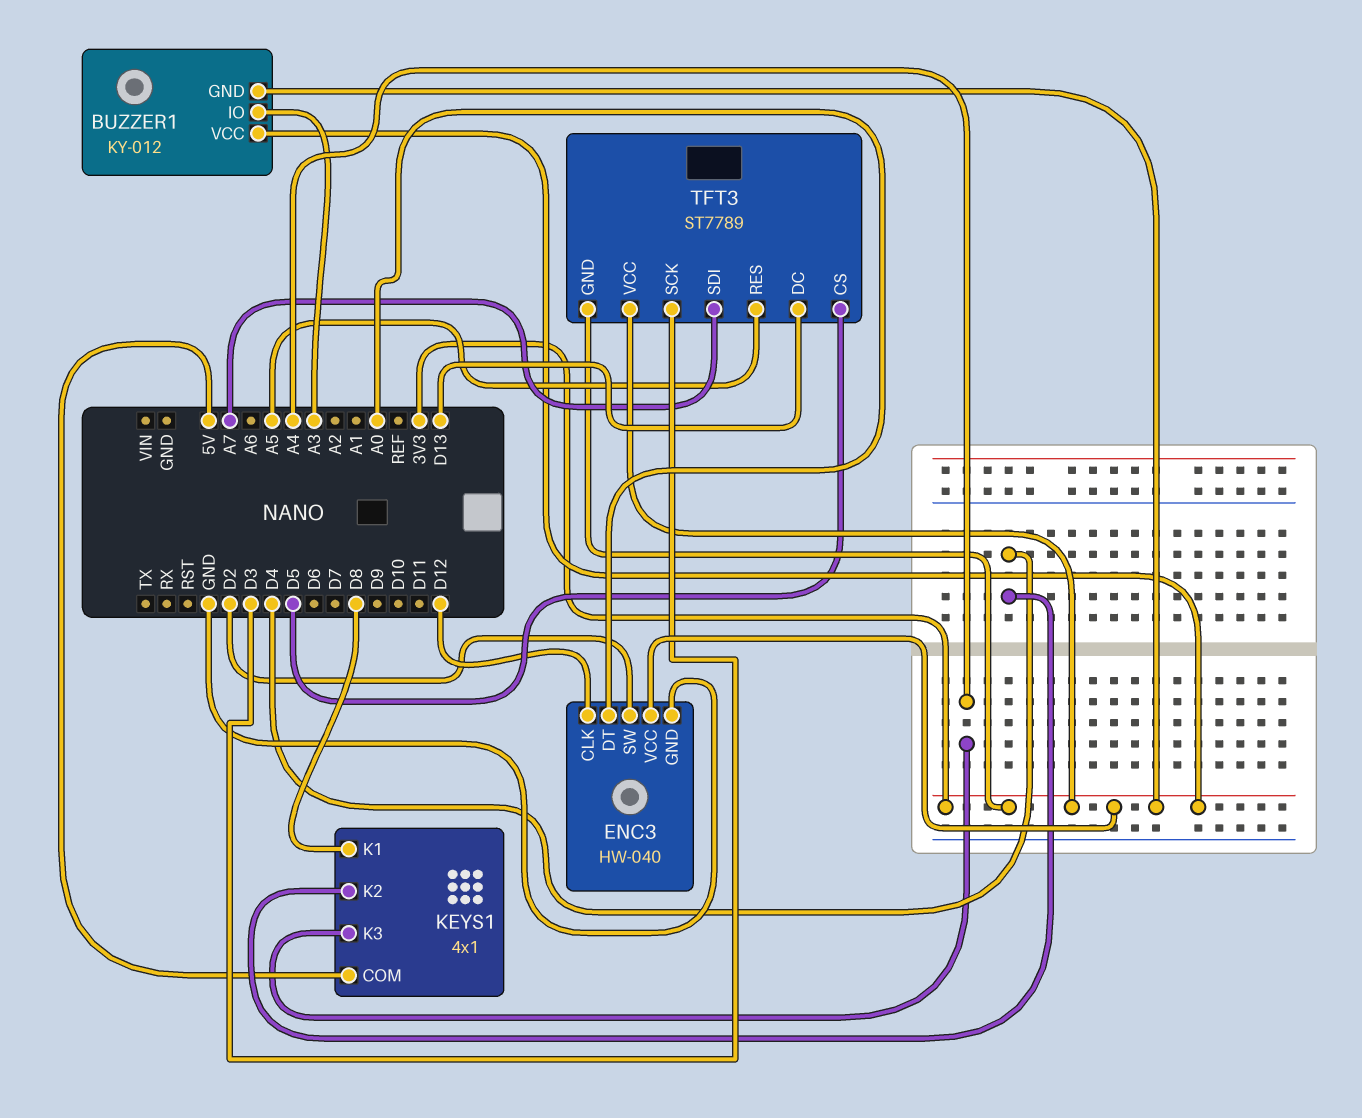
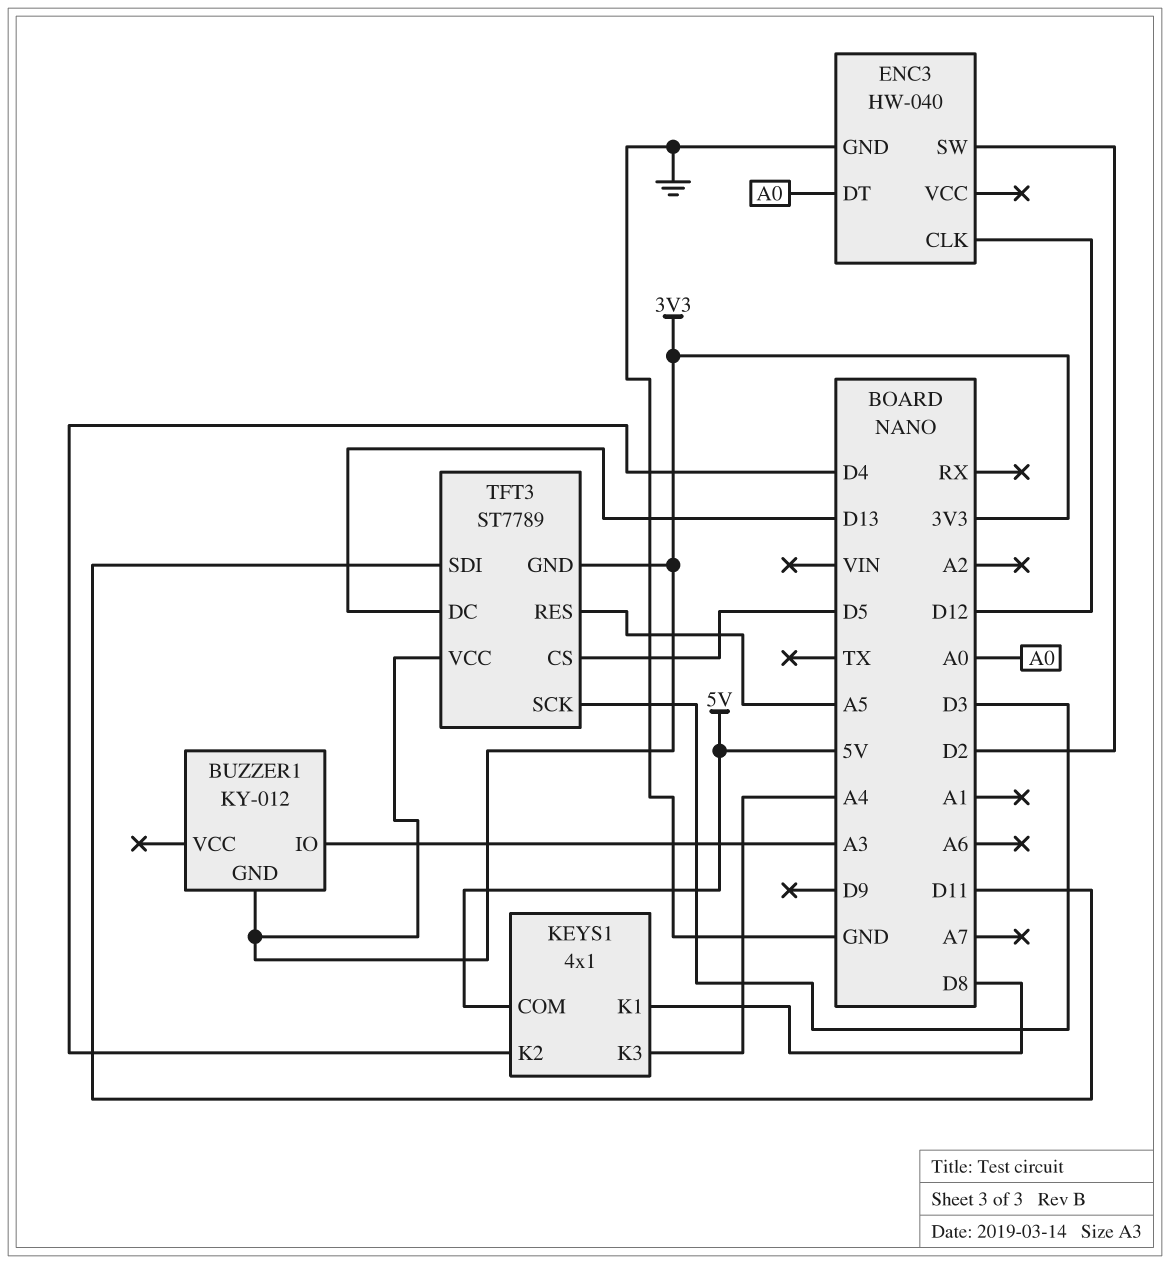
BUZZER1 pin VCC: 3V3 -> none
ENC3 pin VCC: 3V3 -> none
TFT3 pin SDI: A7 -> D11

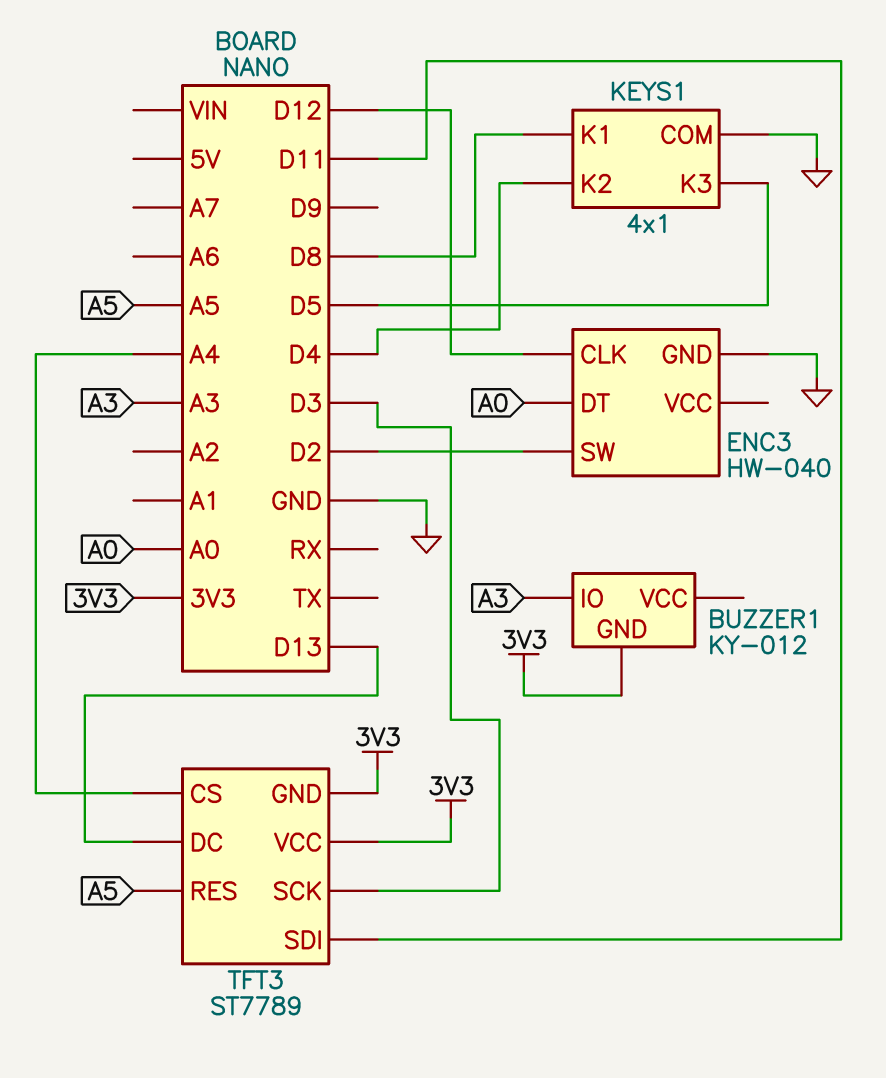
KEYS1 pin COM: 5V -> GND
KEYS1 pin K3: A4 -> D5
TFT3 pin CS: D5 -> A4

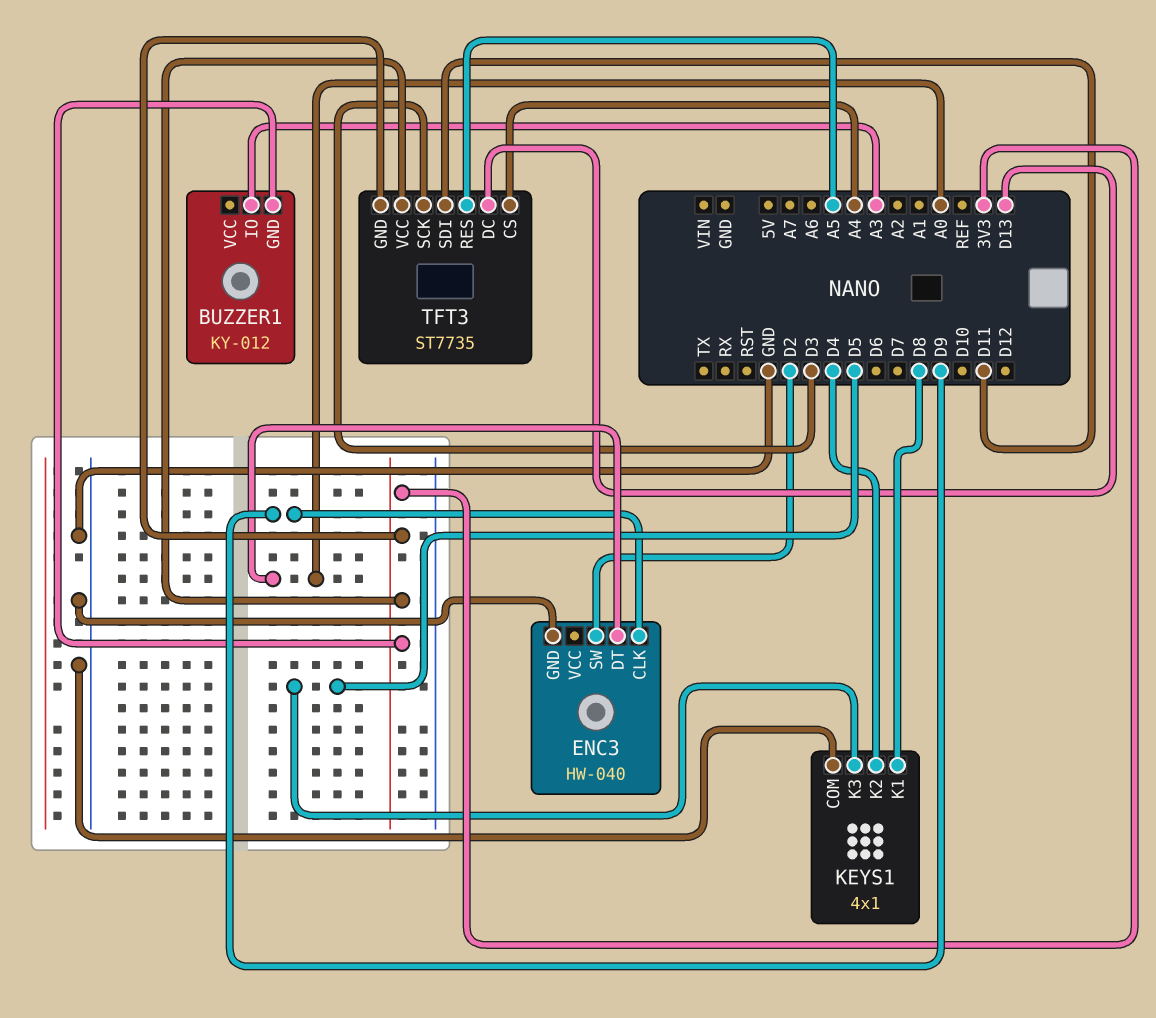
ENC3 pin CLK: D12 -> D9
TFT3: ST7789 -> ST7735

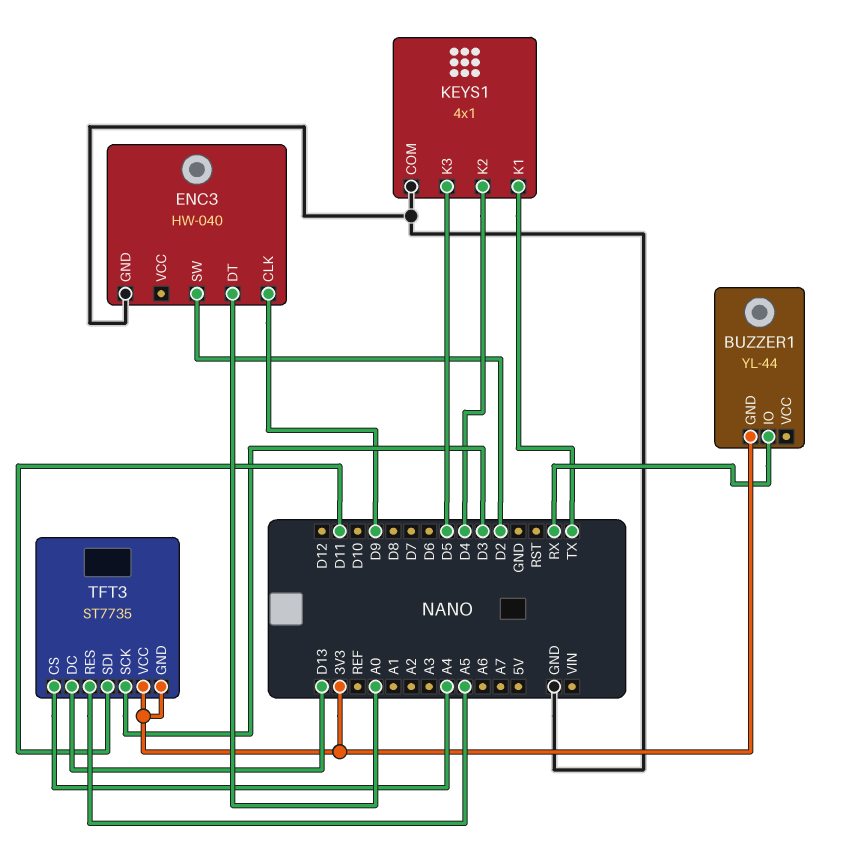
BUZZER1: KY-012 -> YL-44
BUZZER1 pin IO: A3 -> RX
KEYS1 pin K1: D8 -> TX

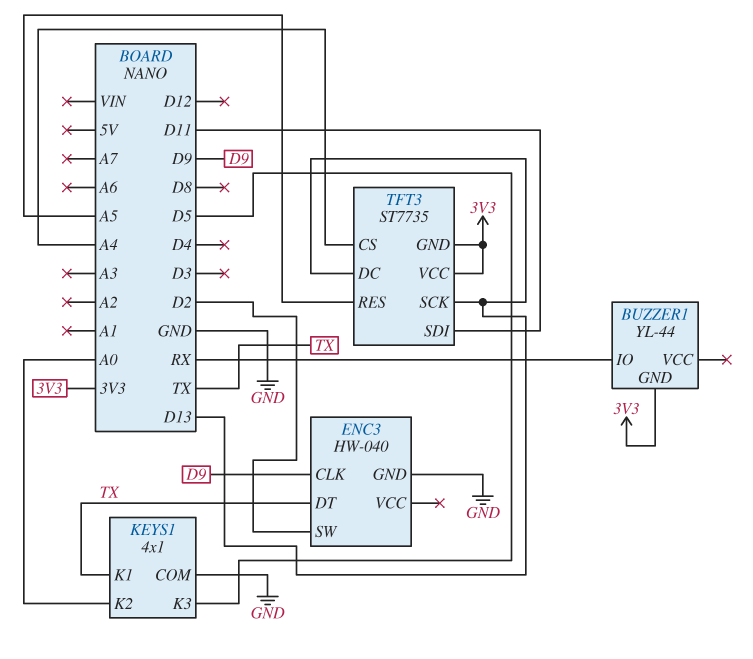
ENC3 pin DT: A0 -> TX
KEYS1 pin K2: D4 -> A0
TFT3 pin SCK: D3 -> D13

